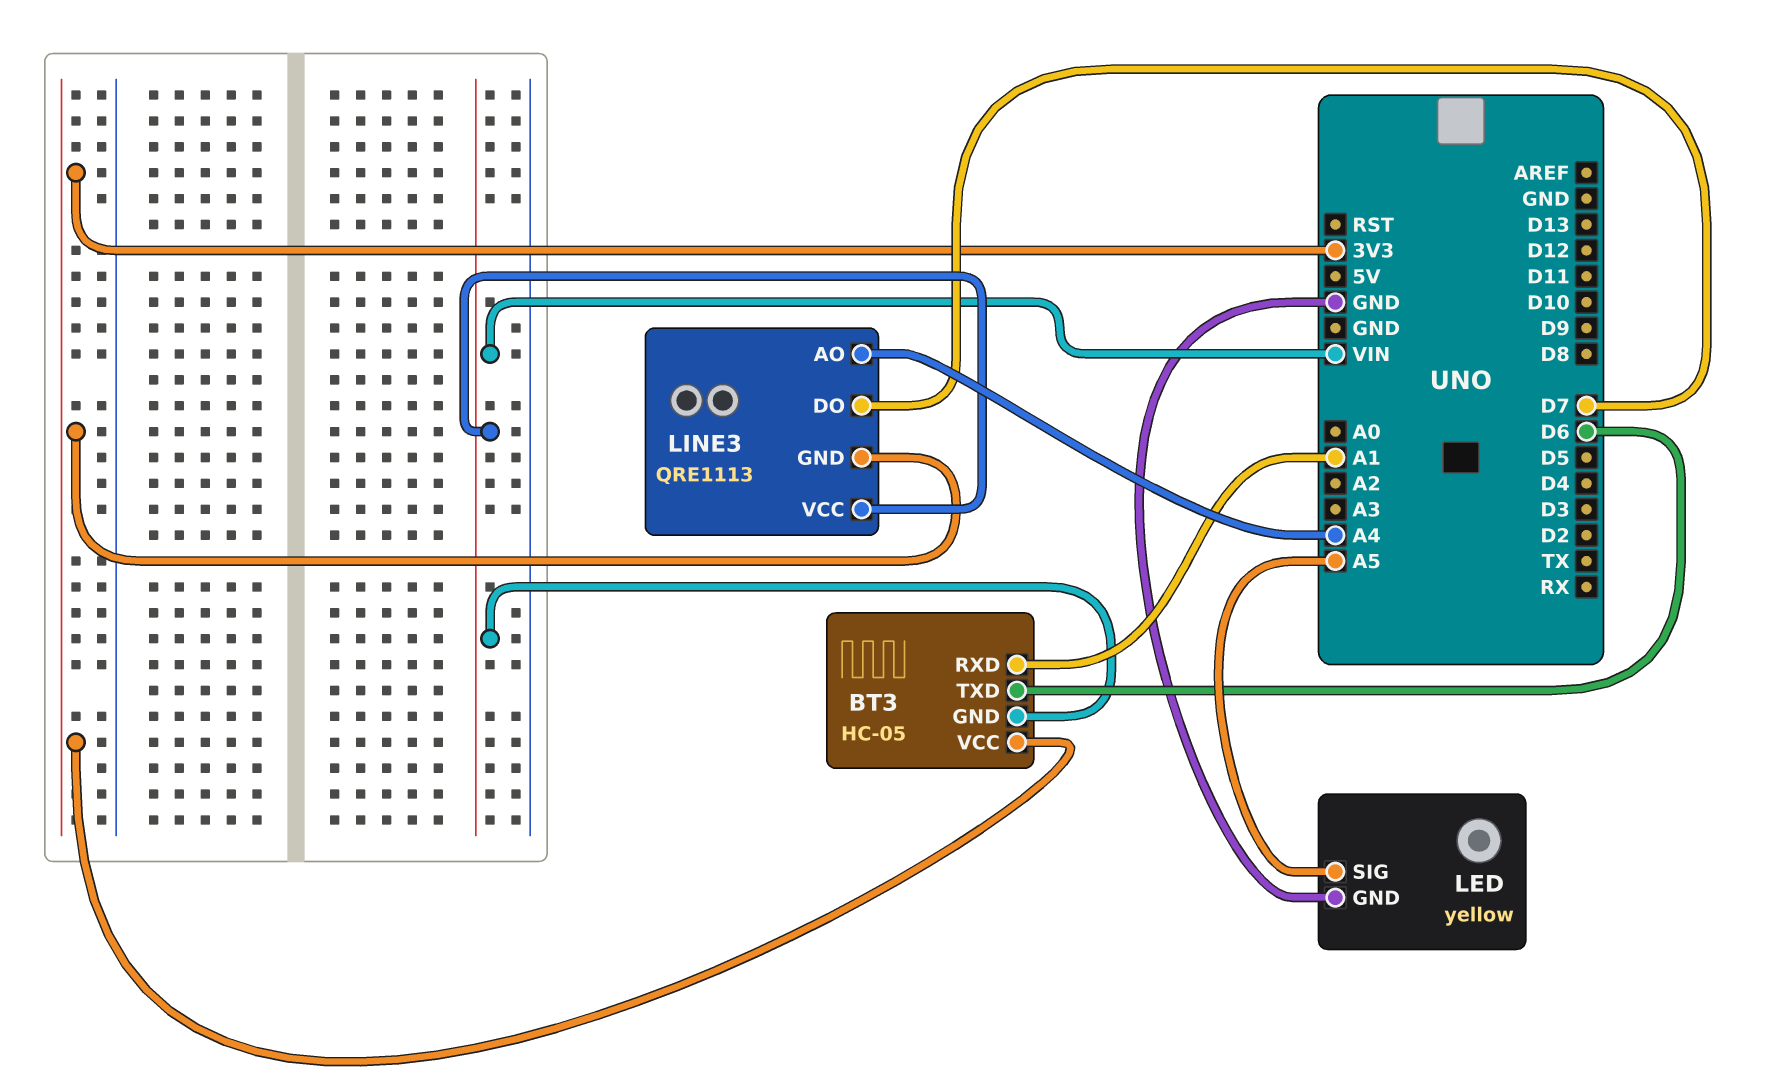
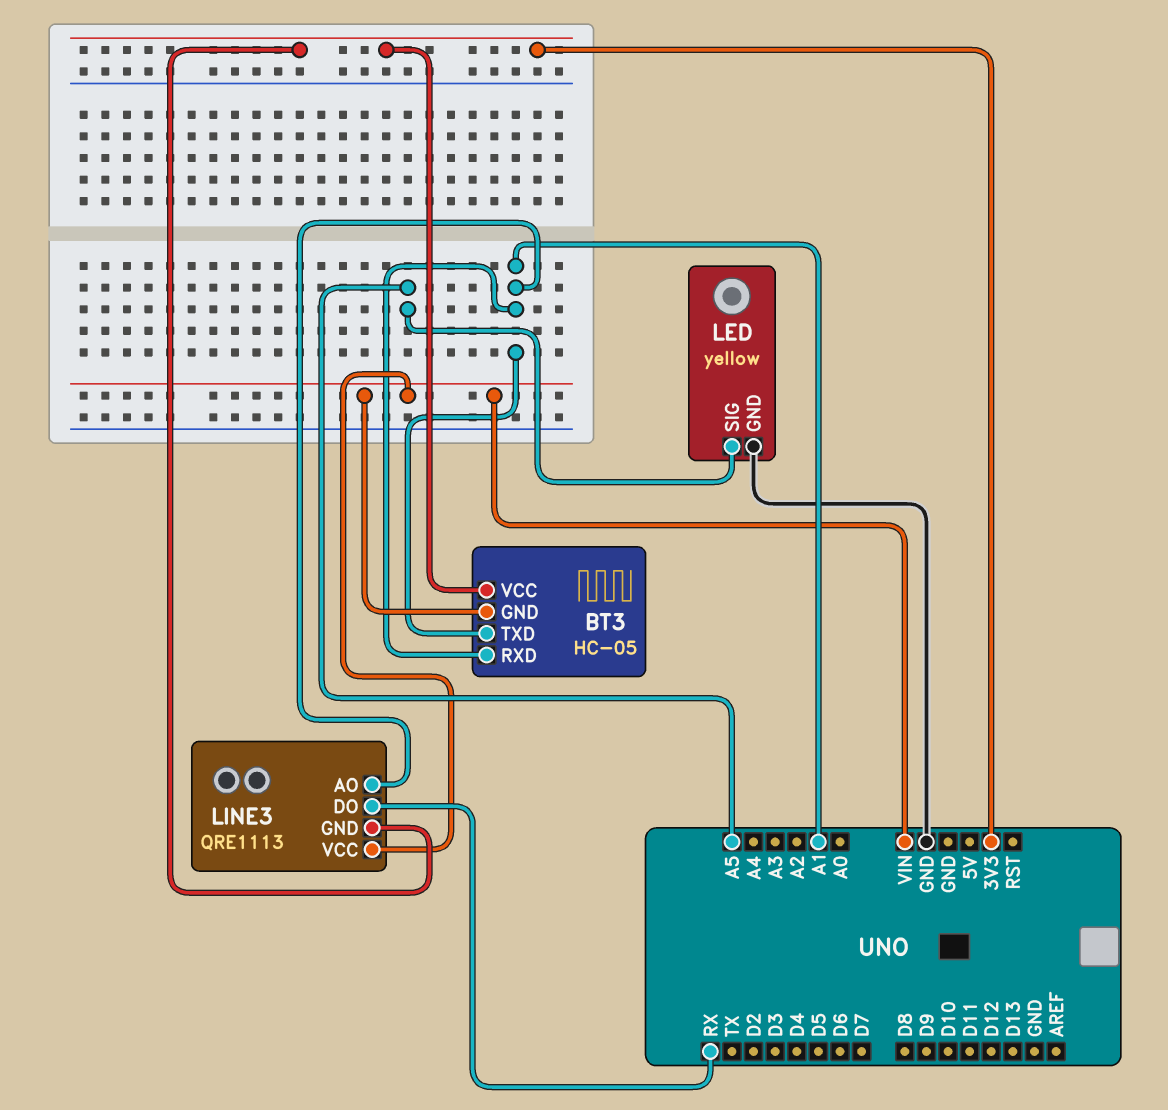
BT3 pin TXD: D6 -> A1
LINE3 pin AO: A4 -> A1
LINE3 pin DO: D7 -> RX

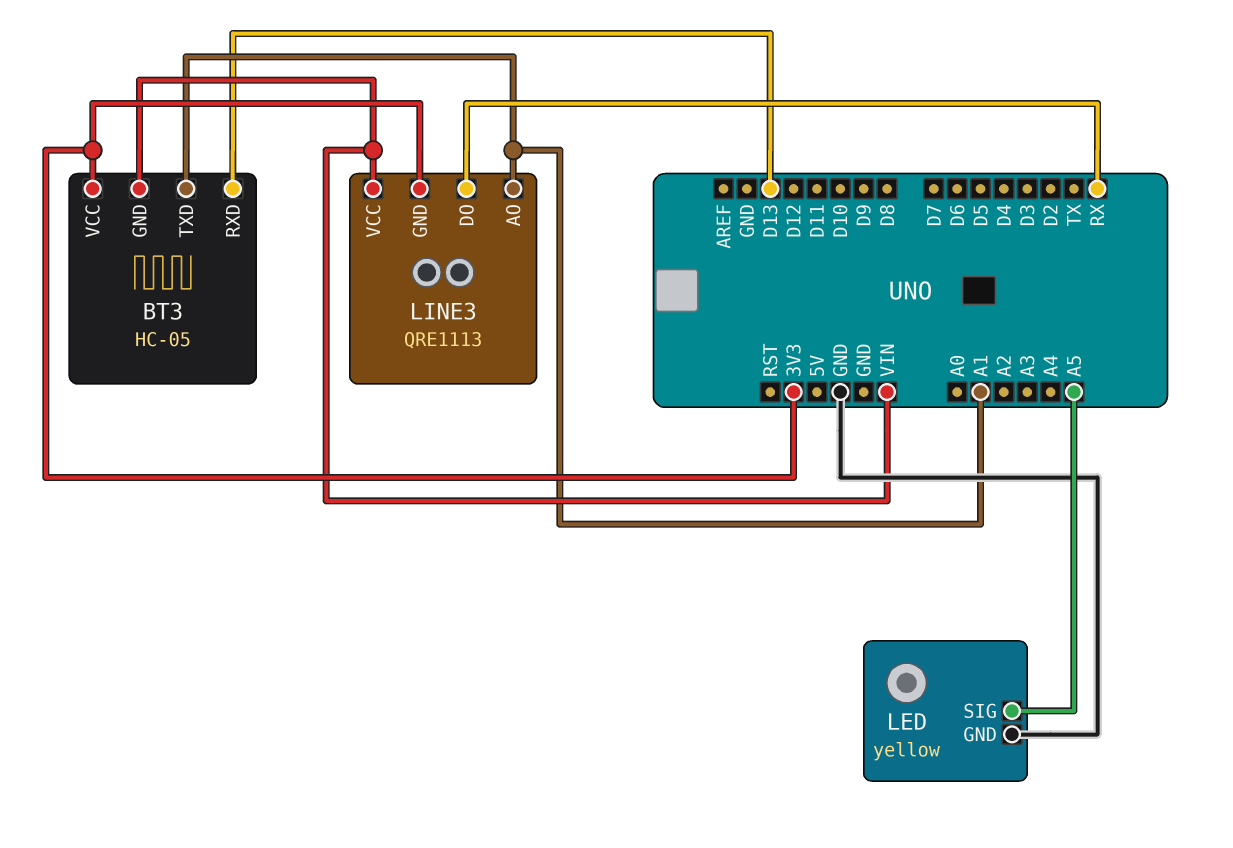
BT3 pin RXD: A1 -> D13

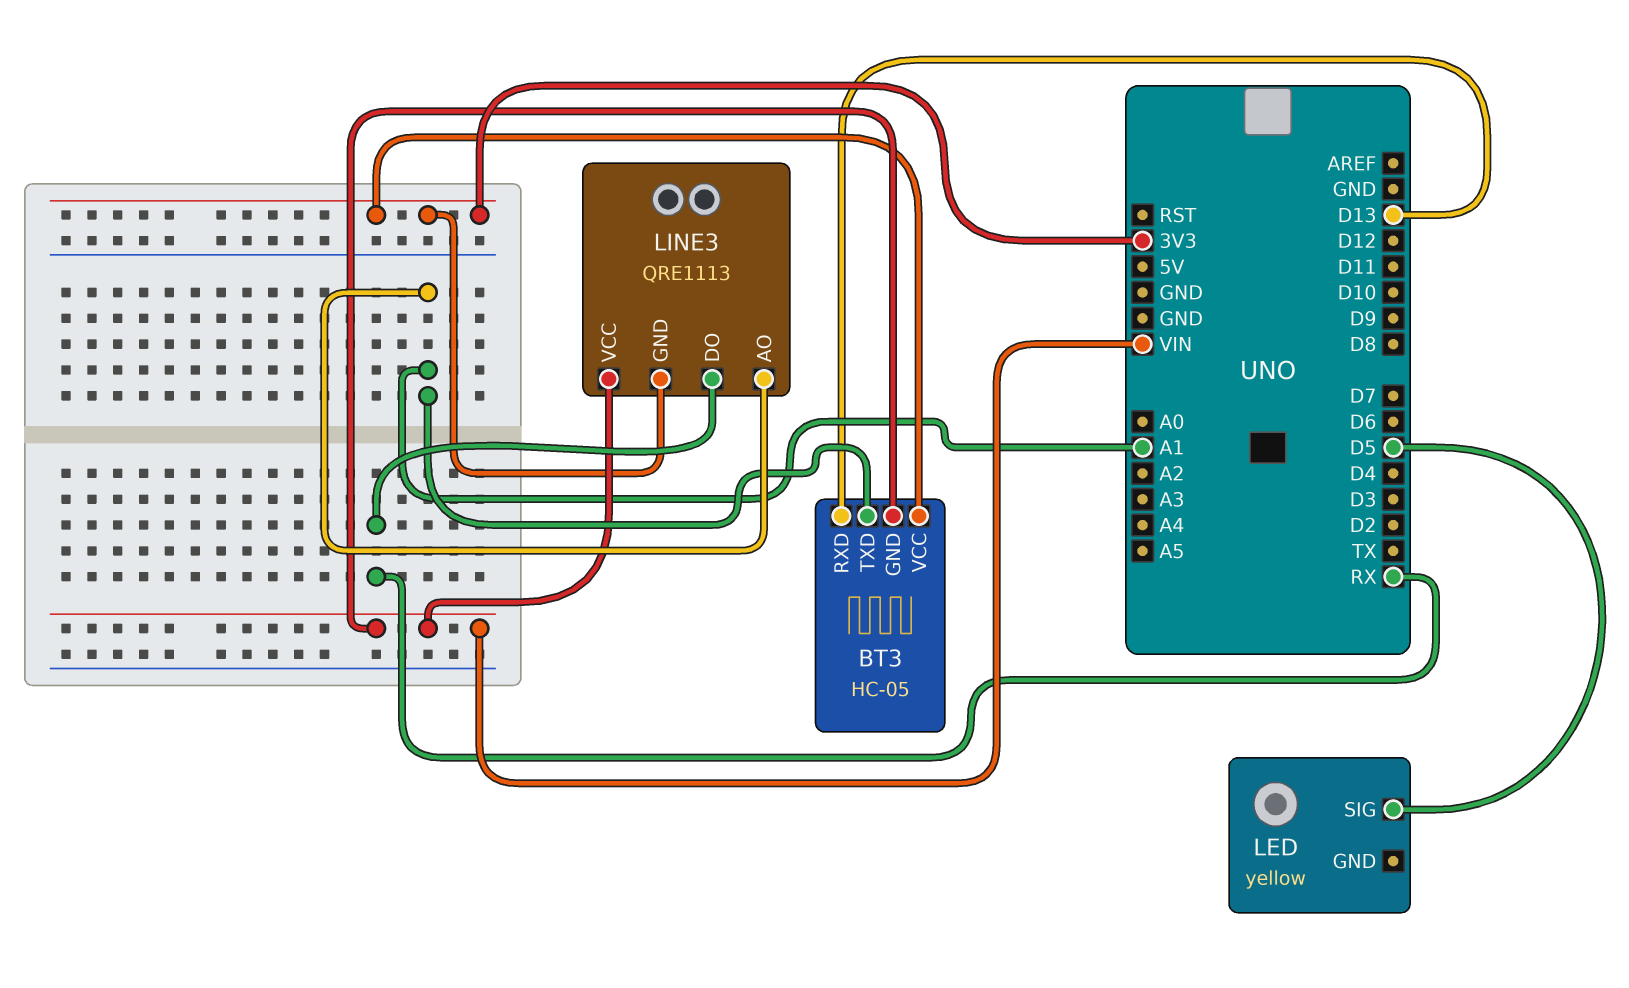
LED pin GND: GND -> none
LED pin SIG: A5 -> D5

